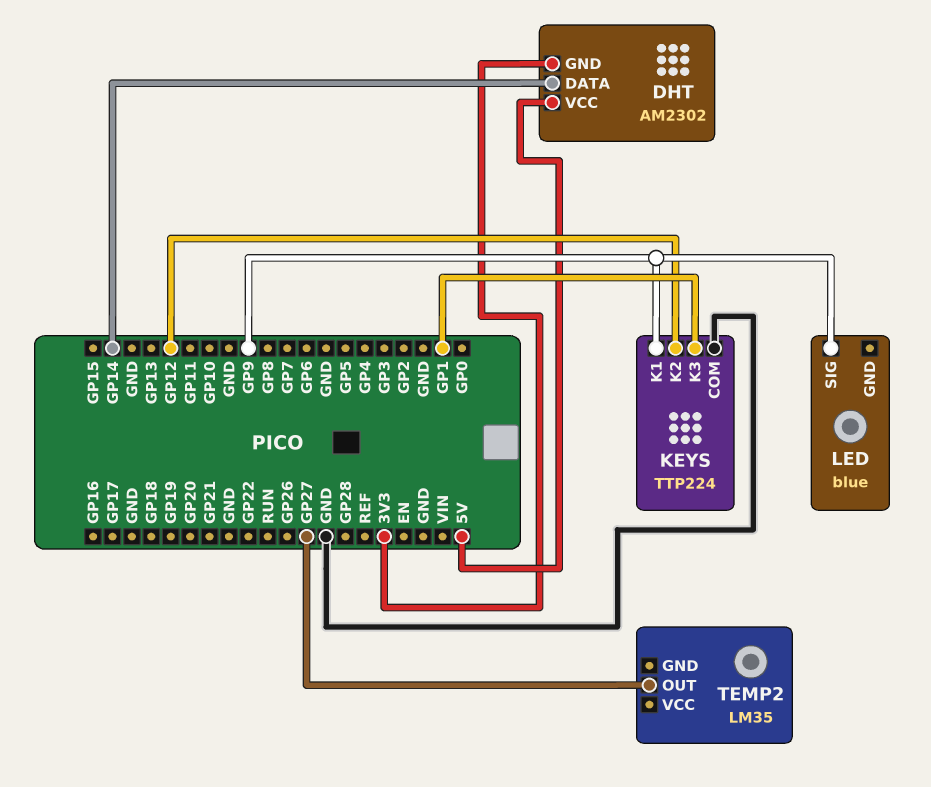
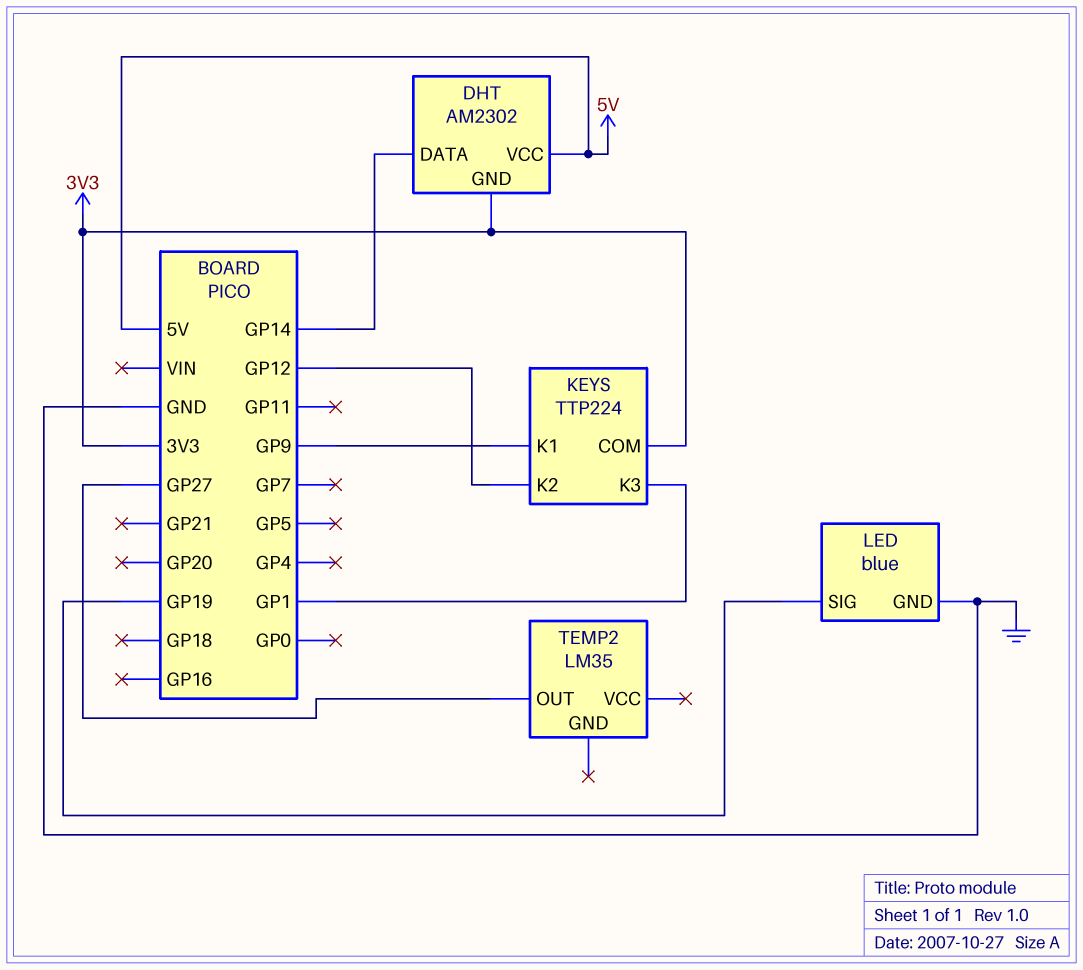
KEYS pin COM: GND -> 3V3
LED pin GND: none -> GND
LED pin SIG: GP9 -> GP19

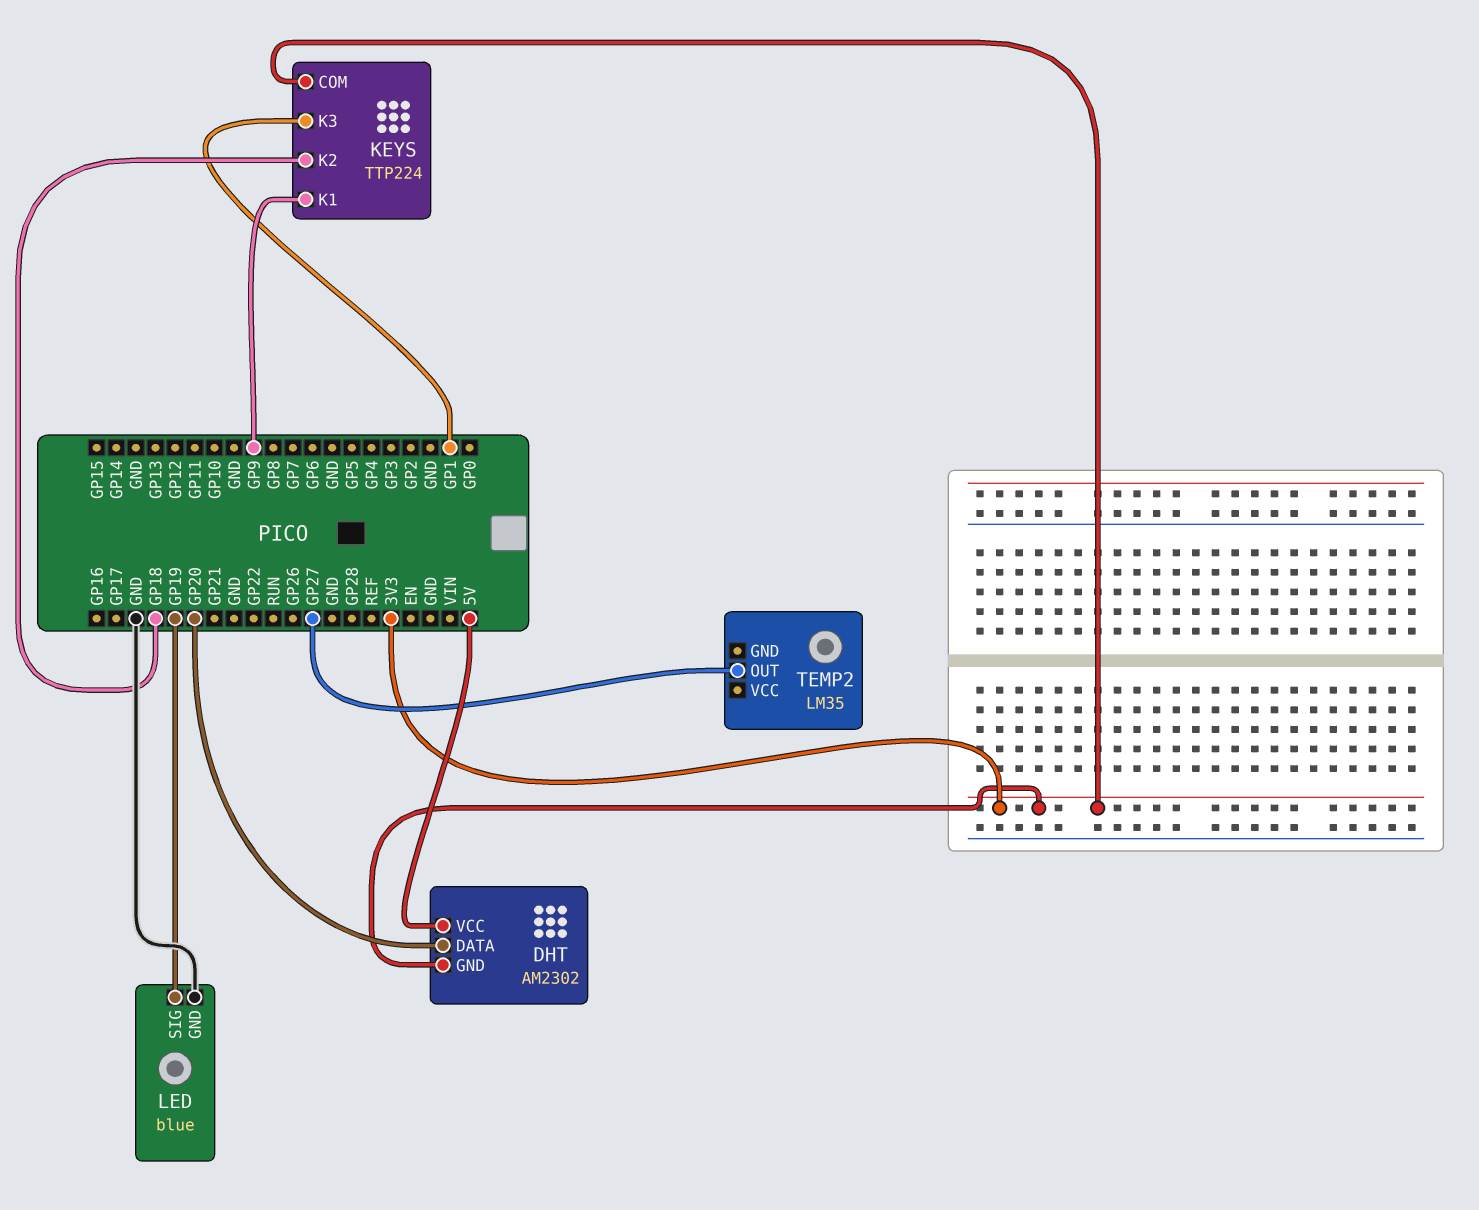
DHT pin DATA: GP14 -> GP20
KEYS pin K2: GP12 -> GP18

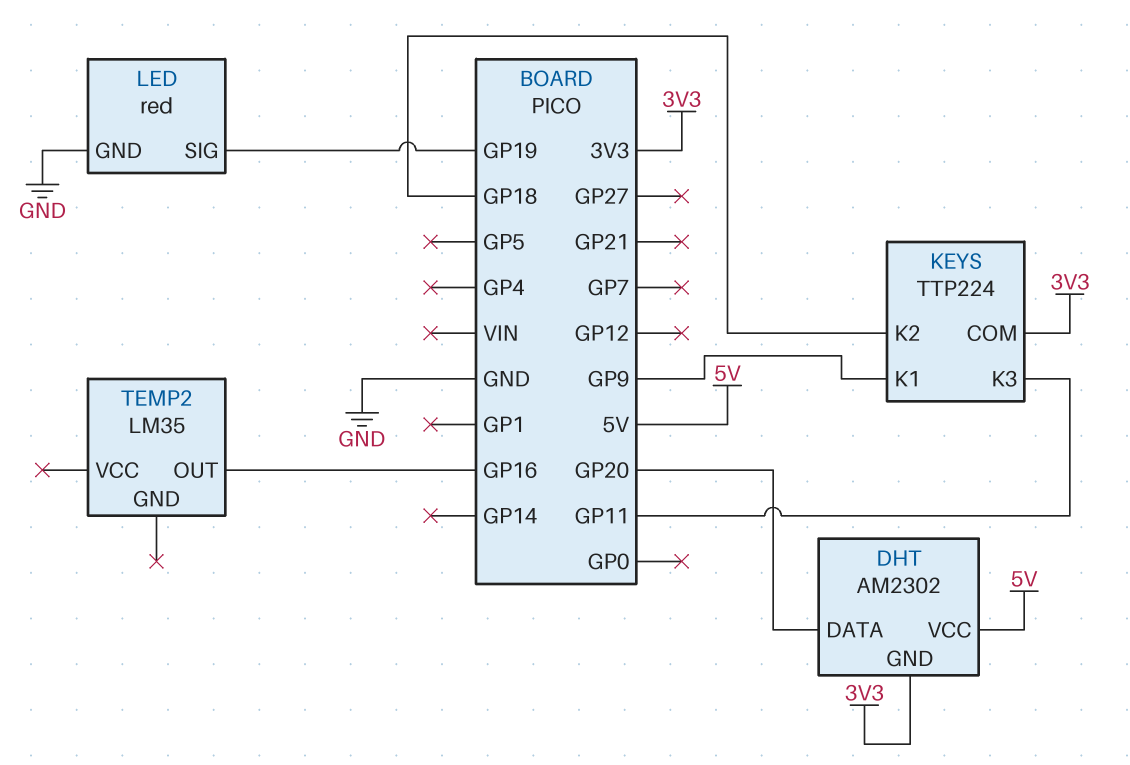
KEYS pin K3: GP1 -> GP11
LED: blue -> red
TEMP2 pin OUT: GP27 -> GP16

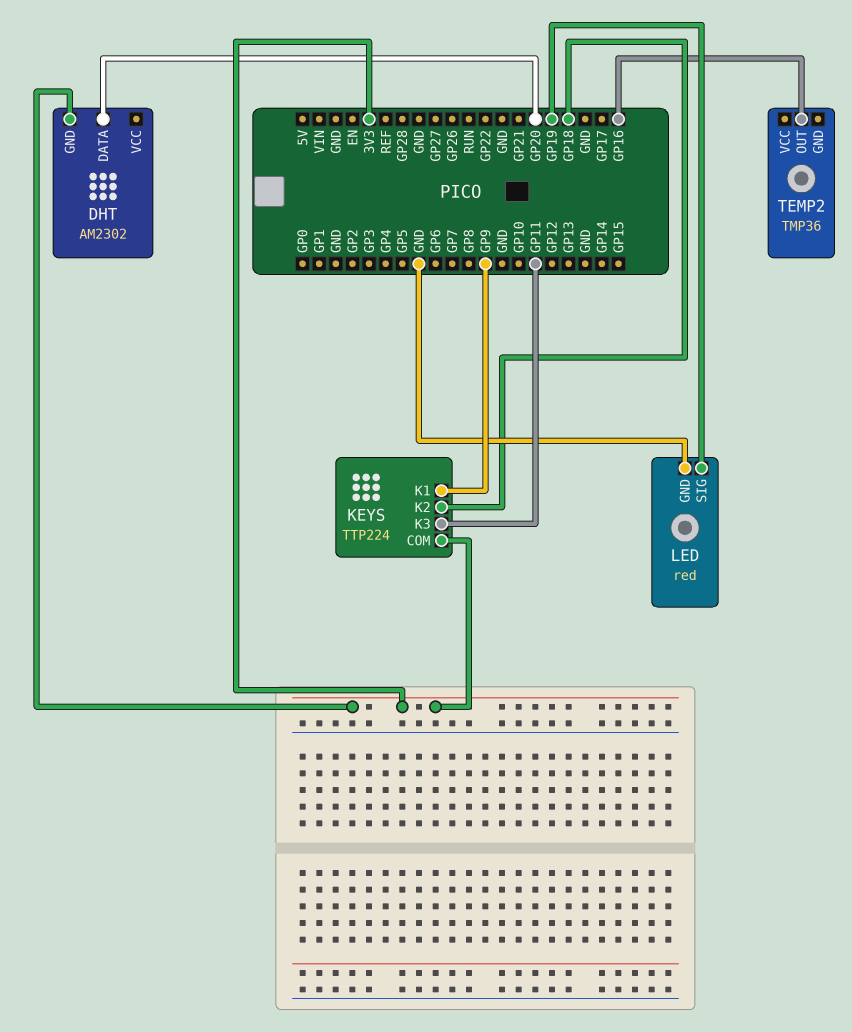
DHT pin VCC: 5V -> none
TEMP2: LM35 -> TMP36

